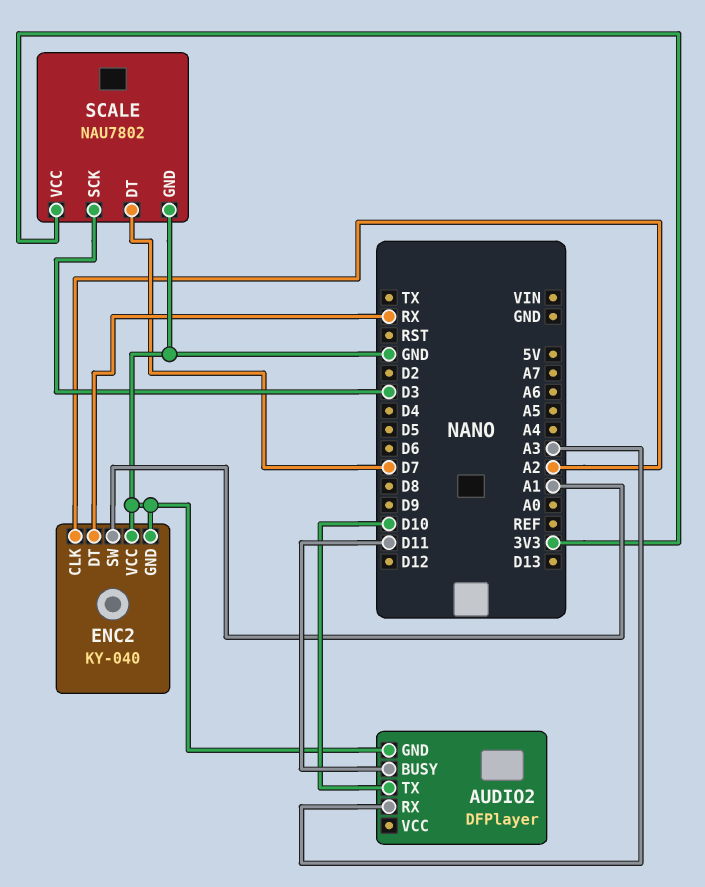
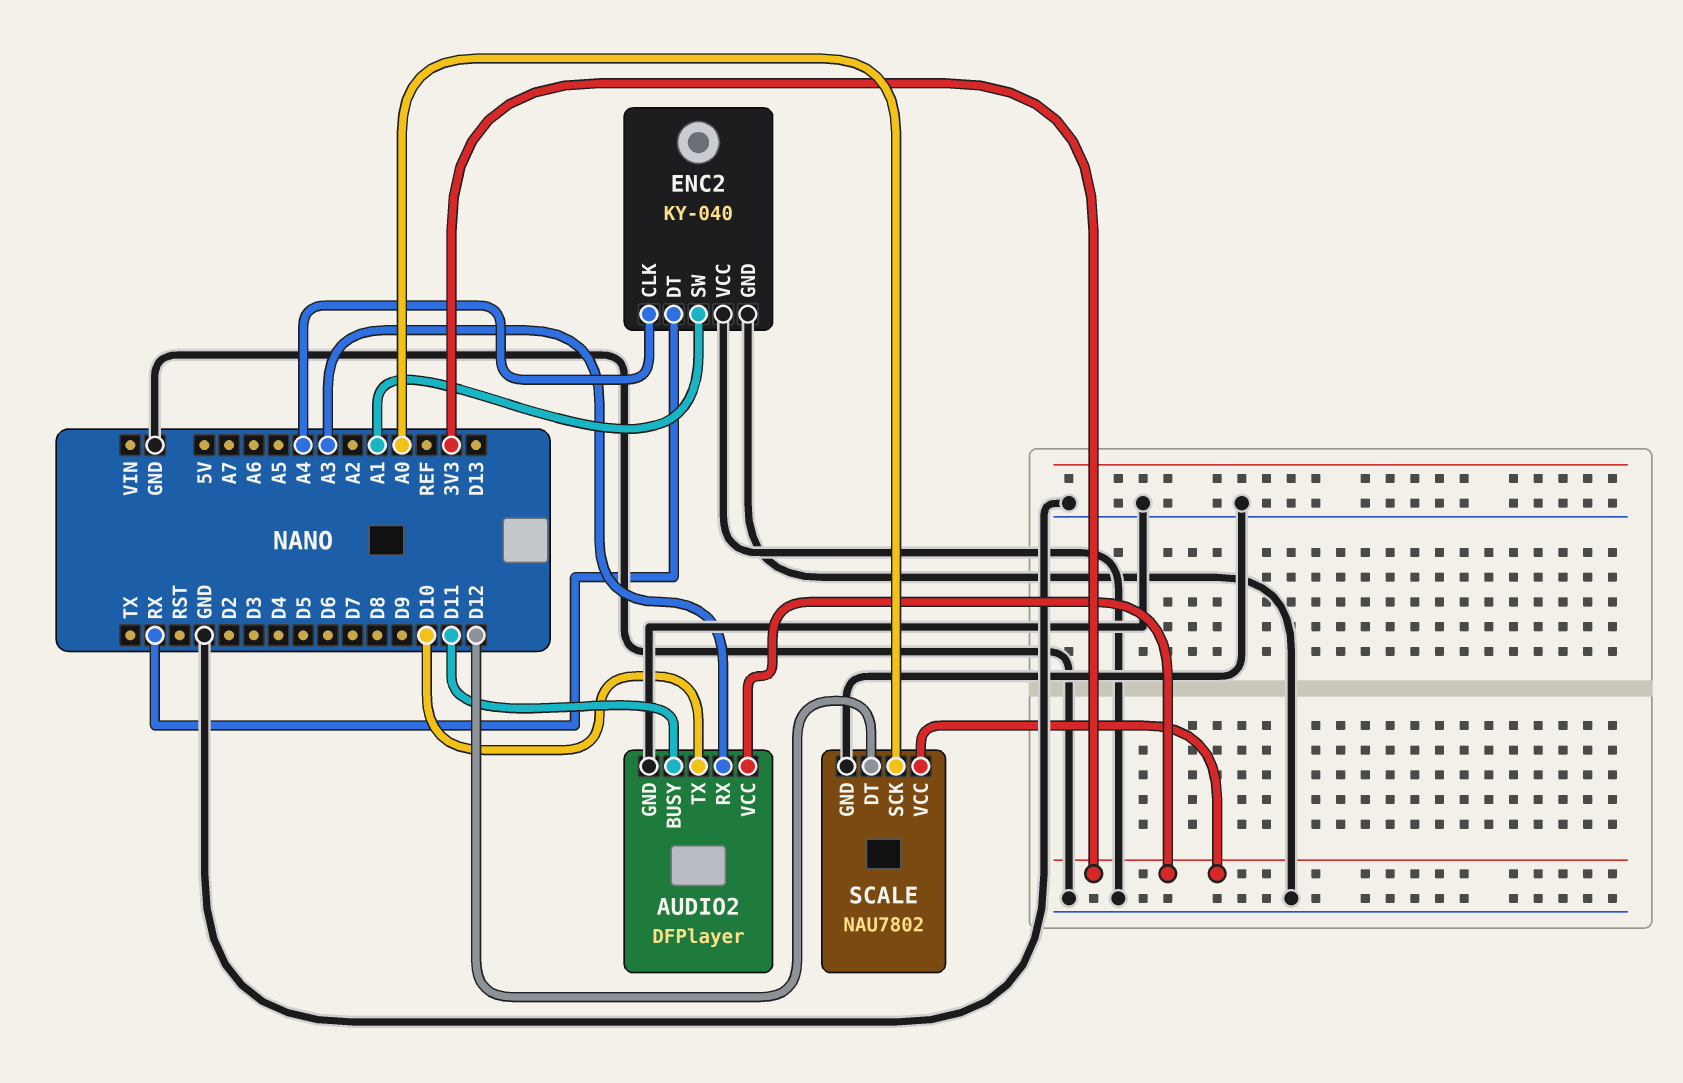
AUDIO2 pin VCC: none -> 3V3
ENC2 pin CLK: A2 -> A4
SCALE pin DT: D7 -> D12
SCALE pin SCK: D3 -> A0

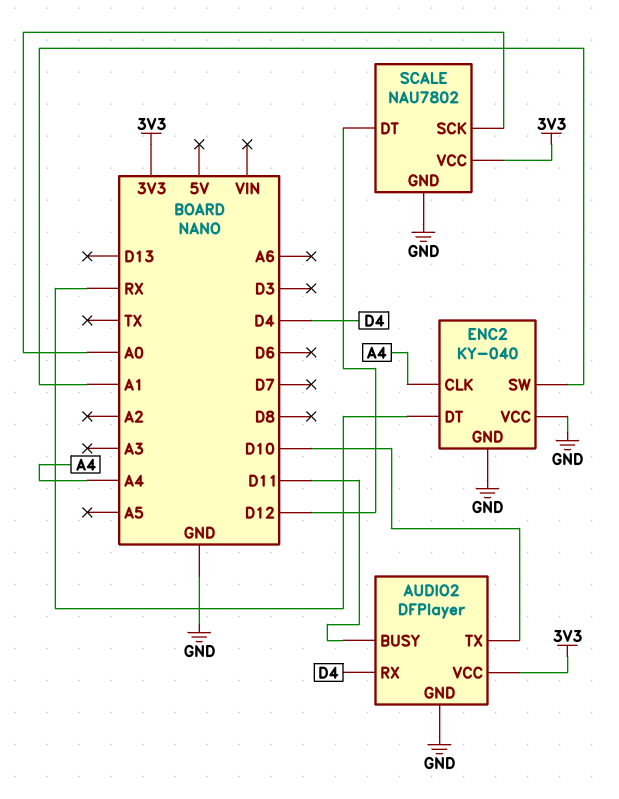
AUDIO2 pin RX: A3 -> D4

